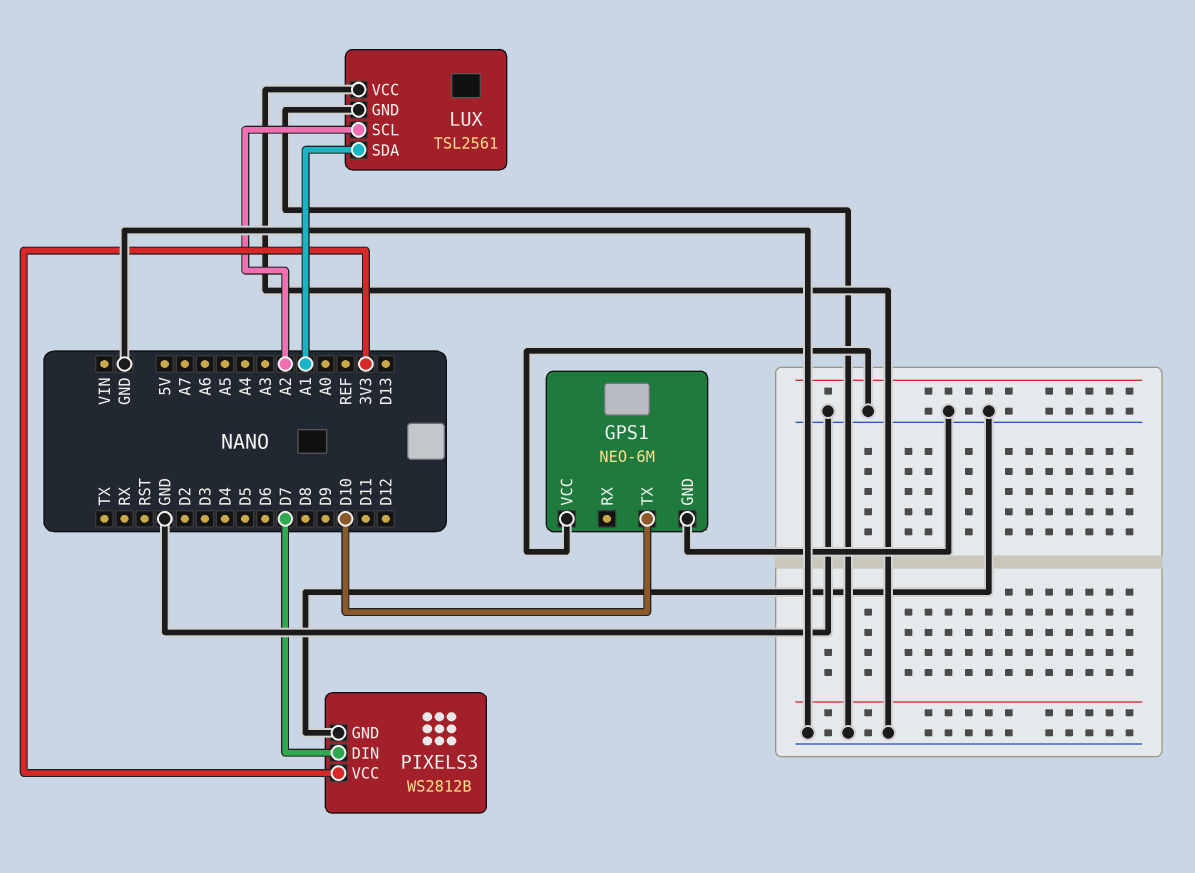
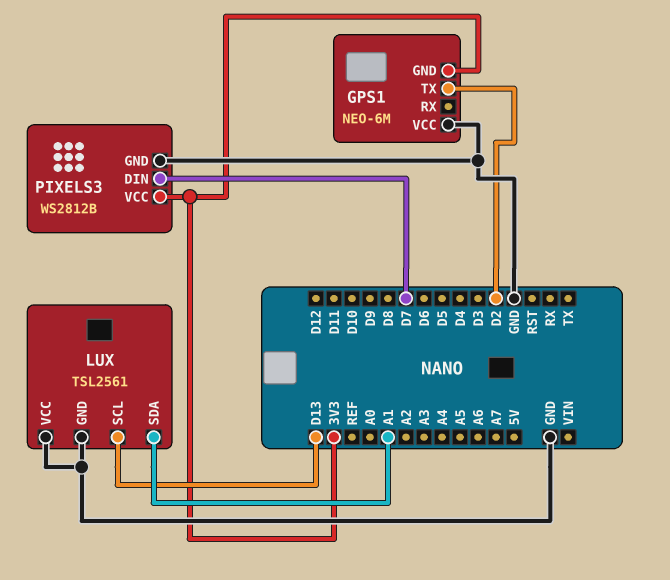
GPS1 pin GND: GND -> 3V3
GPS1 pin TX: D10 -> D2
LUX pin SCL: A2 -> D13

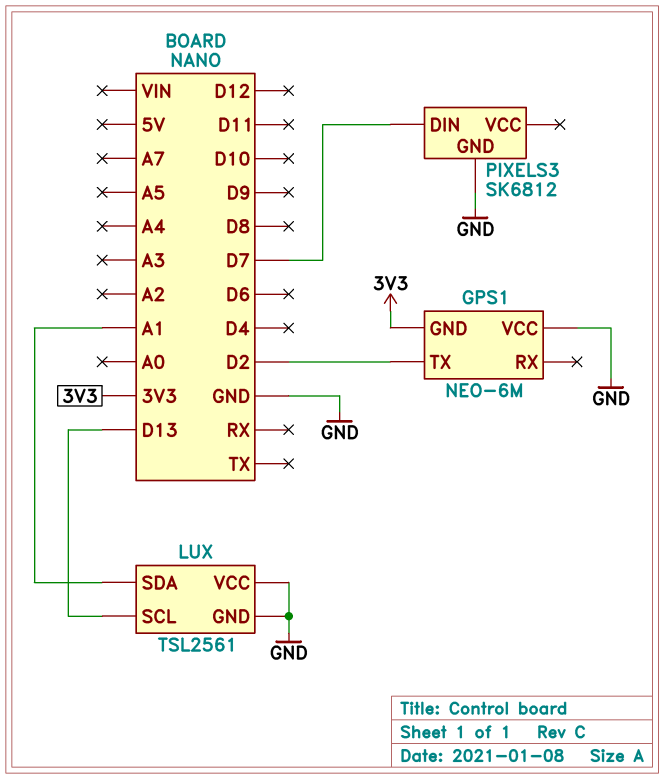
PIXELS3: WS2812B -> SK6812
PIXELS3 pin VCC: 3V3 -> none

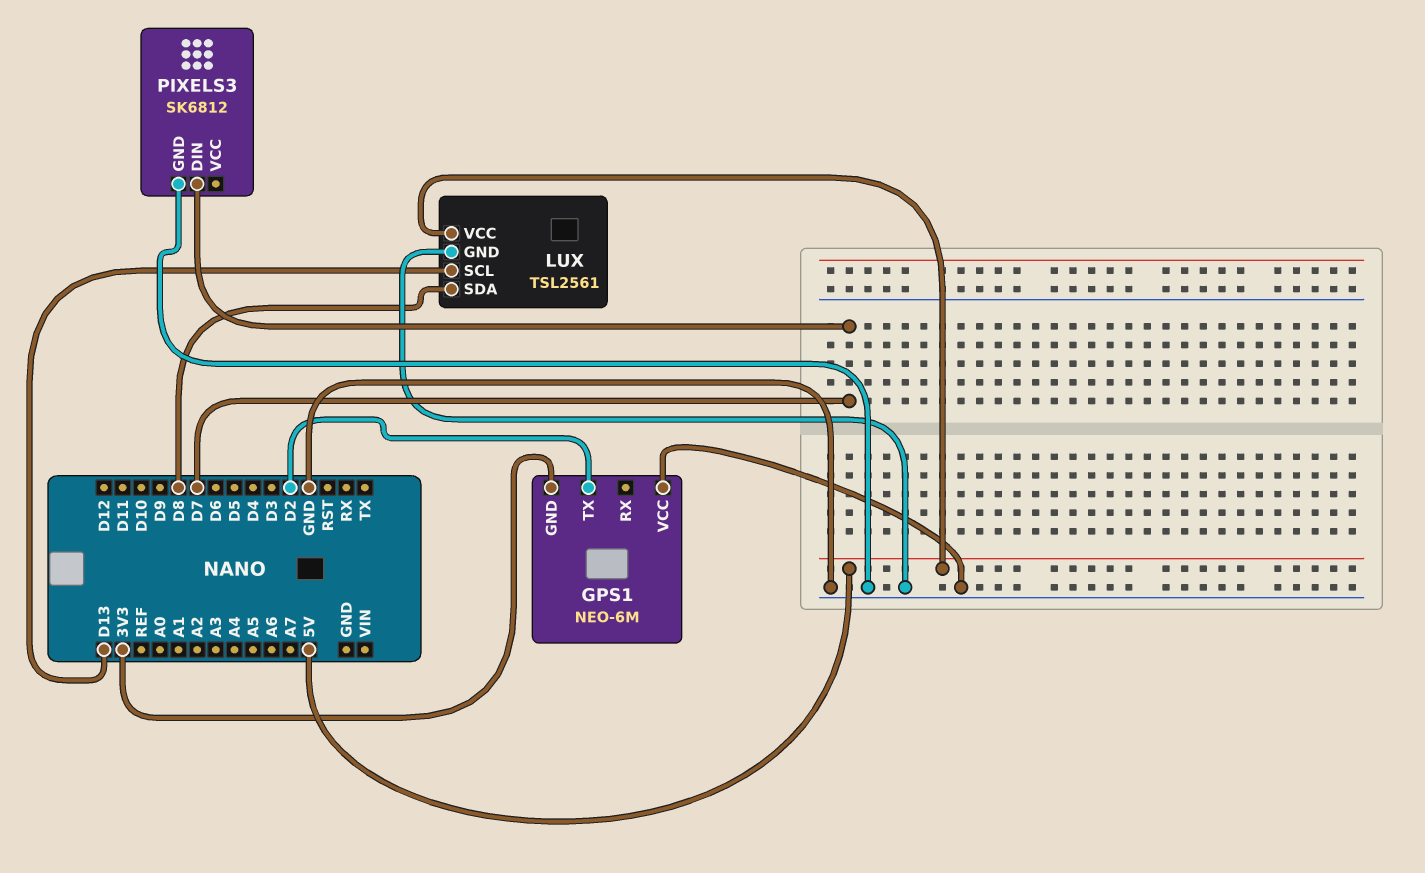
LUX pin SDA: A1 -> D8
LUX pin VCC: GND -> 5V

